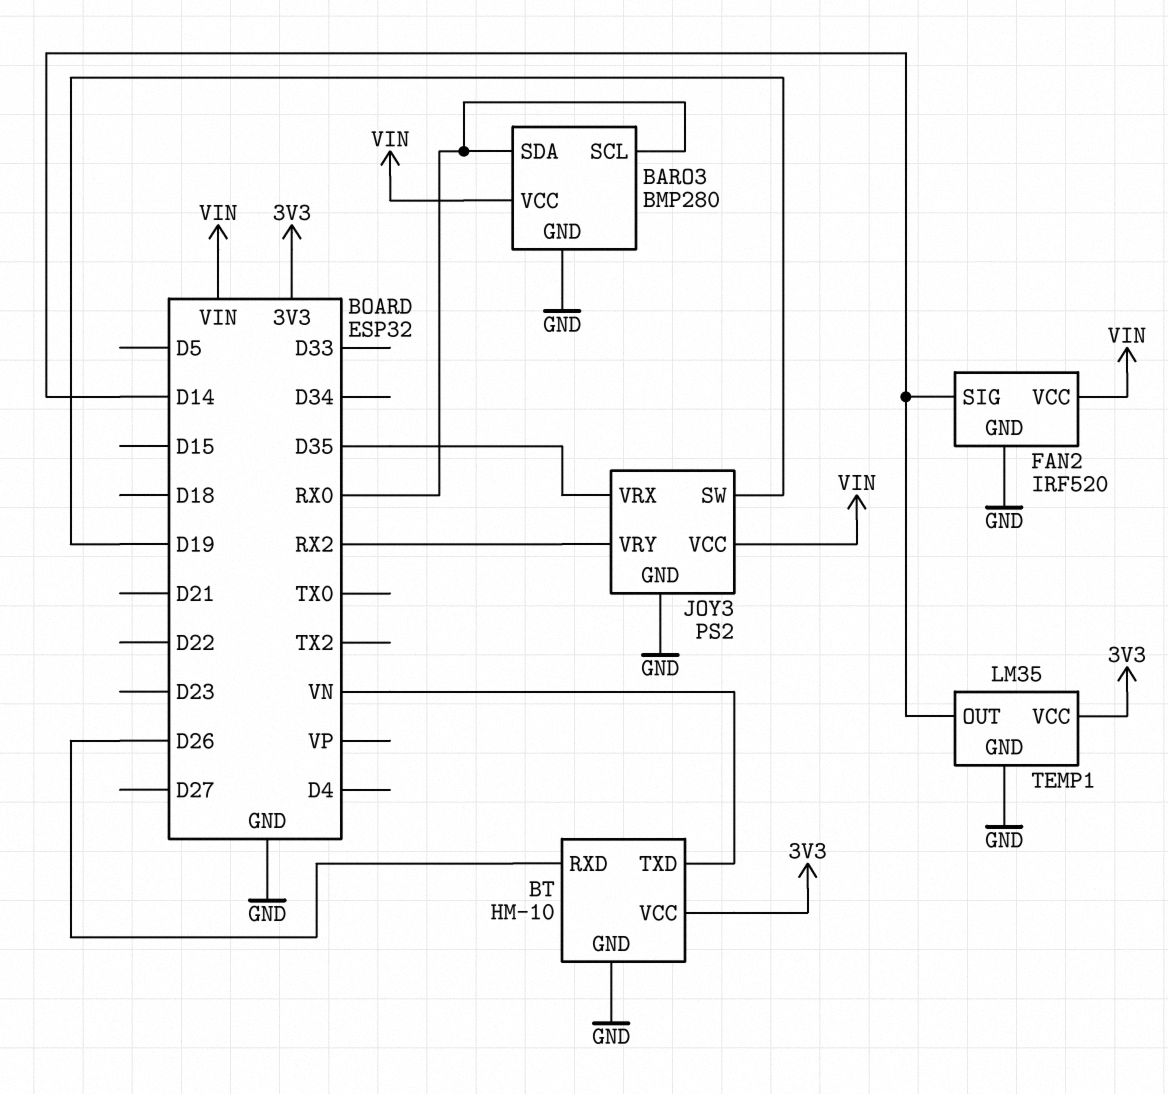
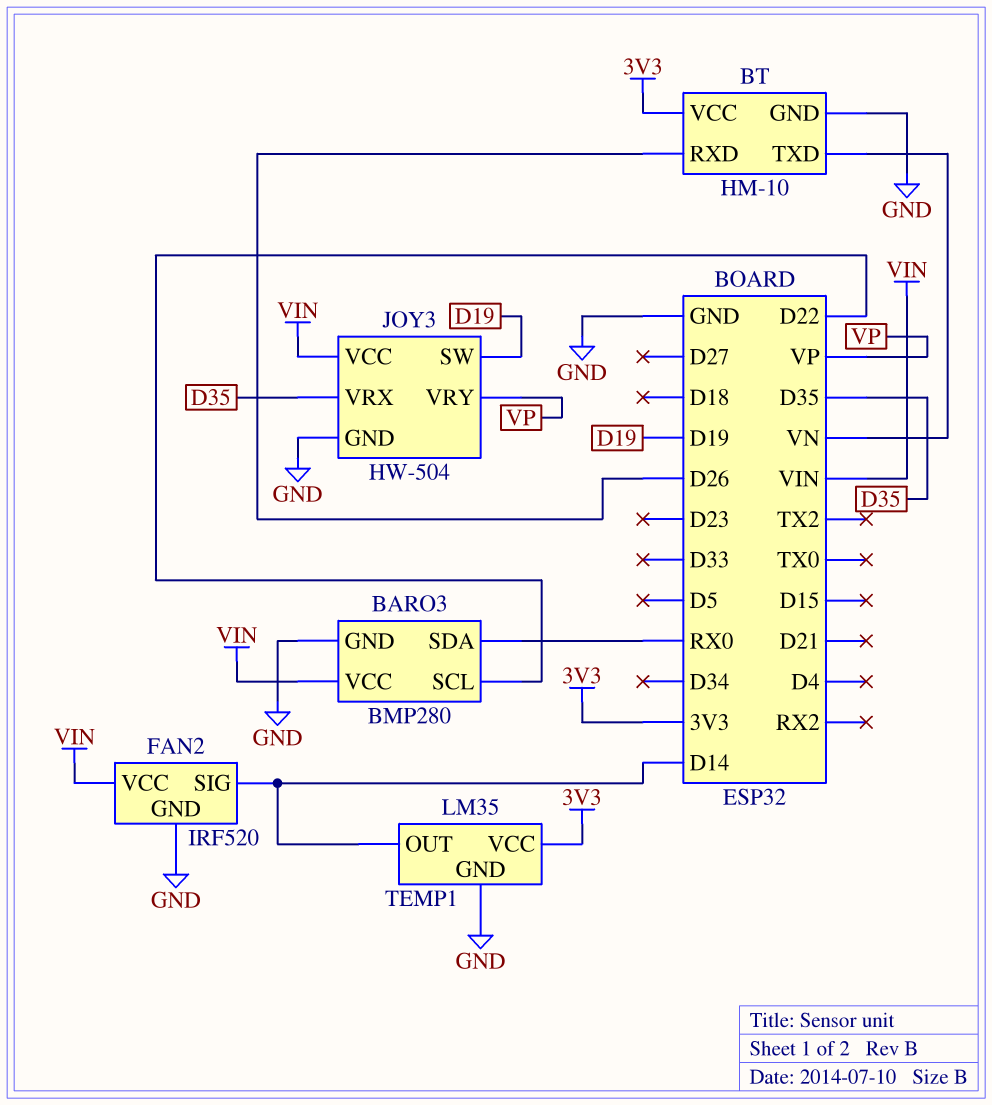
BARO3 pin SCL: RX0 -> D22
JOY3: PS2 -> HW-504
JOY3 pin VRY: RX2 -> VP

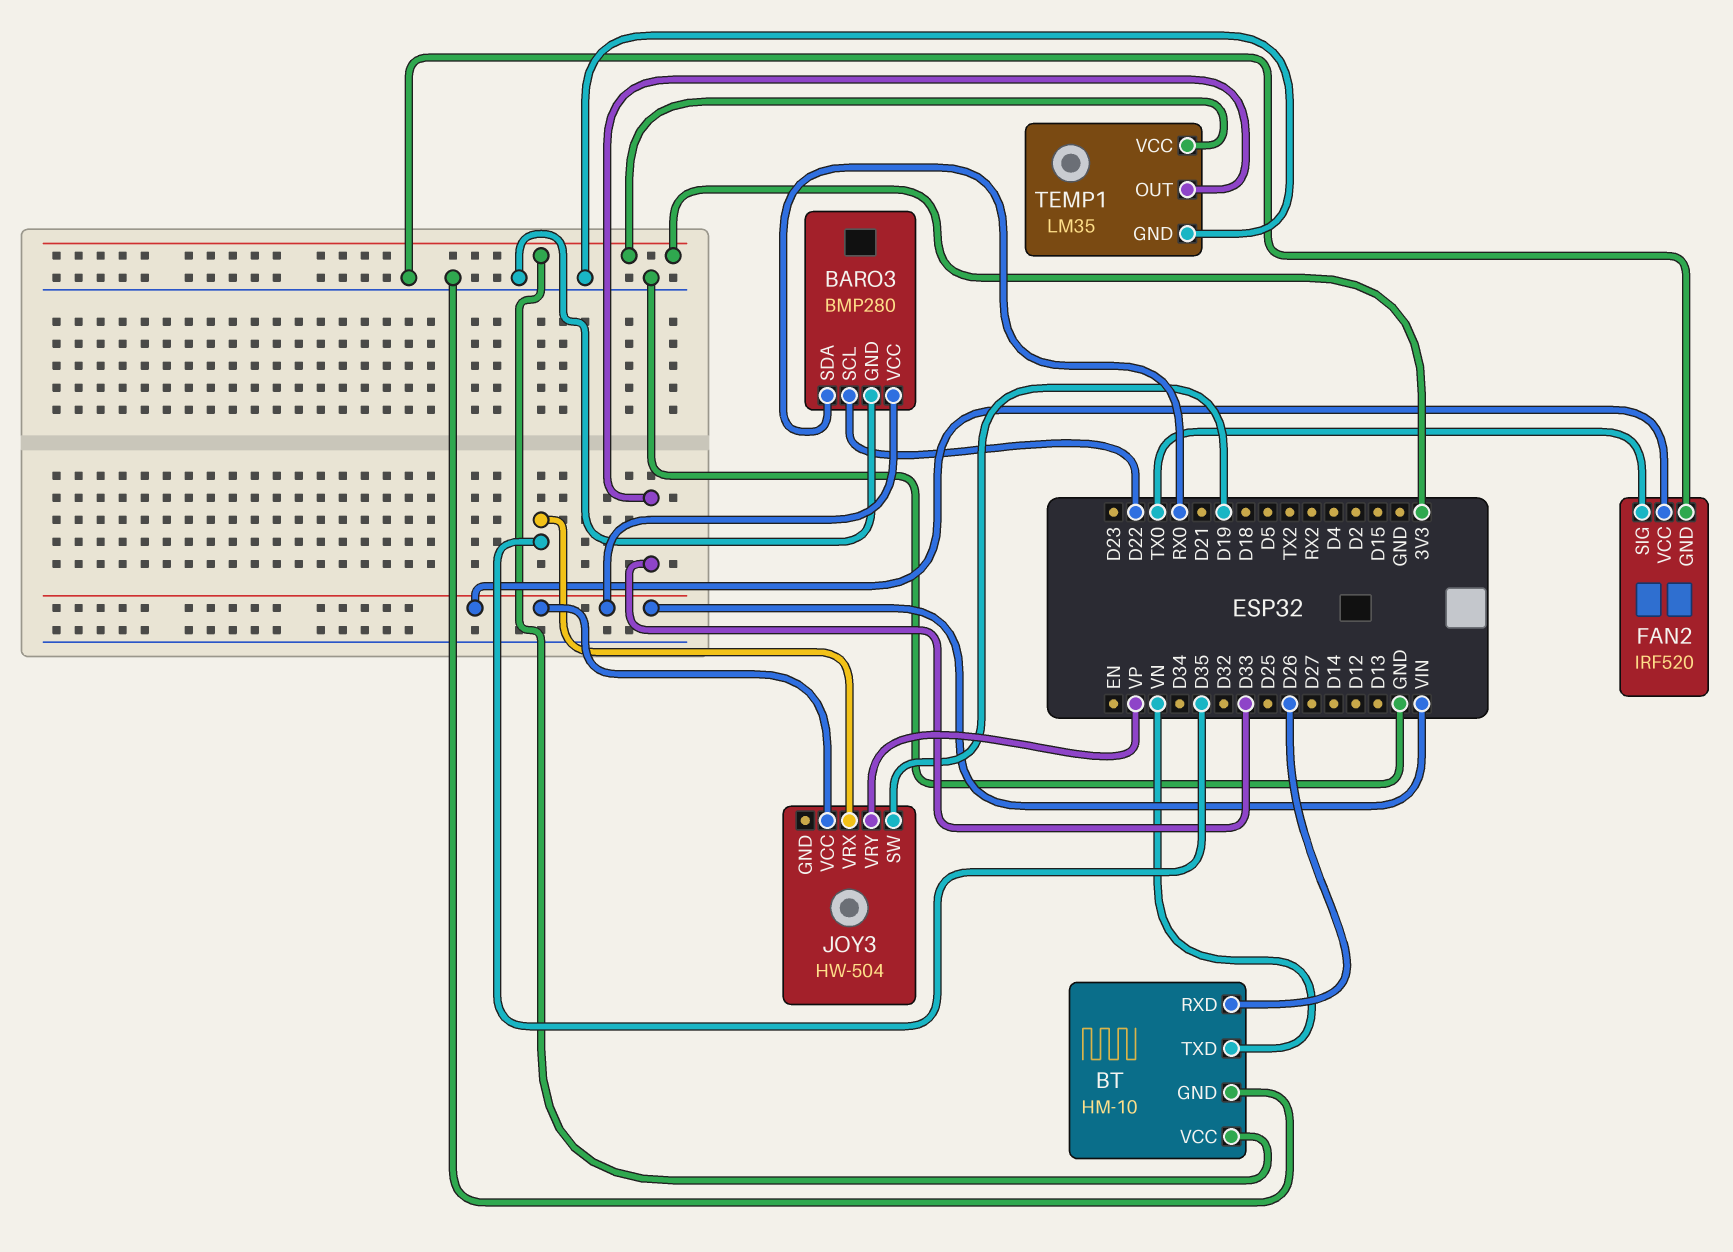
FAN2 pin SIG: D14 -> TX0
JOY3 pin GND: GND -> none
TEMP1 pin OUT: D14 -> D33

